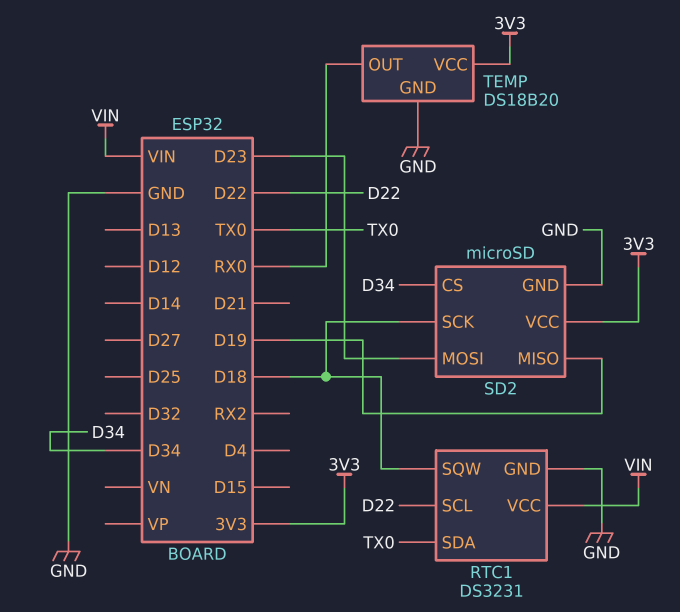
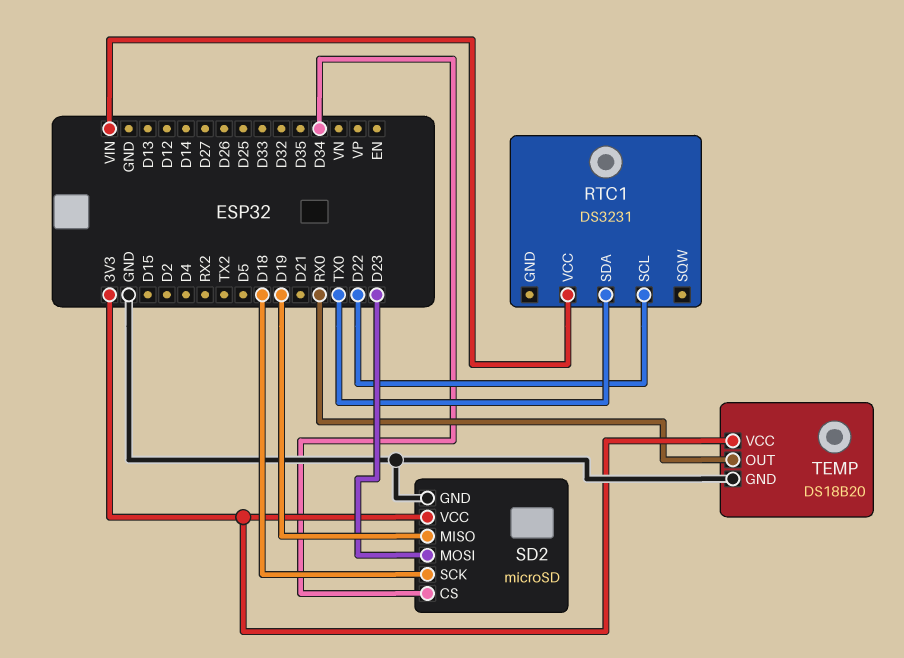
RTC1 pin GND: GND -> none
RTC1 pin SQW: D18 -> none

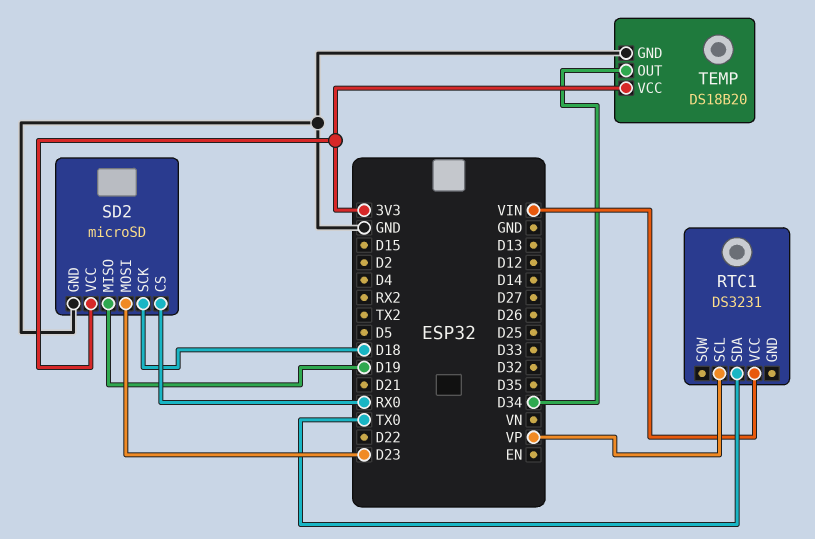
RTC1 pin SCL: D22 -> VP
SD2 pin CS: D34 -> RX0
TEMP pin OUT: RX0 -> D34

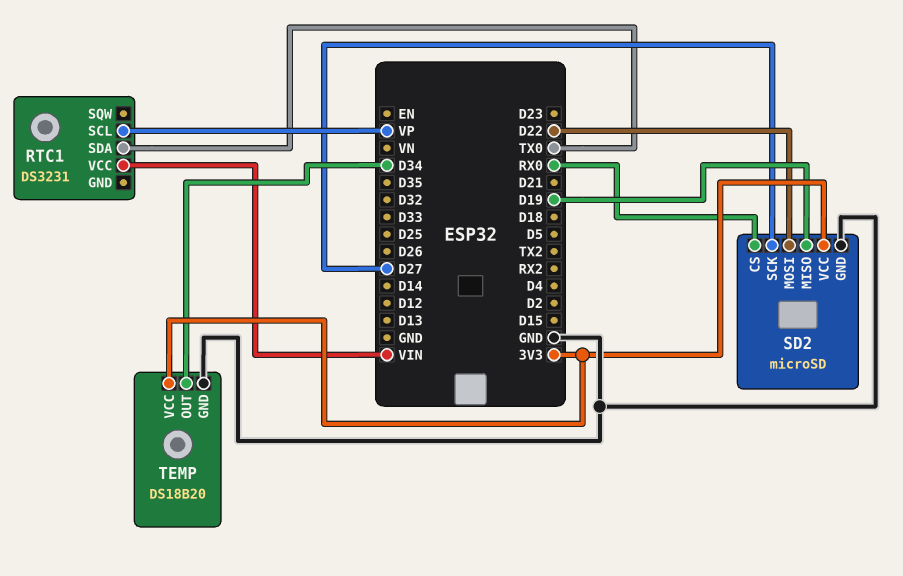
SD2 pin MOSI: D23 -> D22
SD2 pin SCK: D18 -> D27

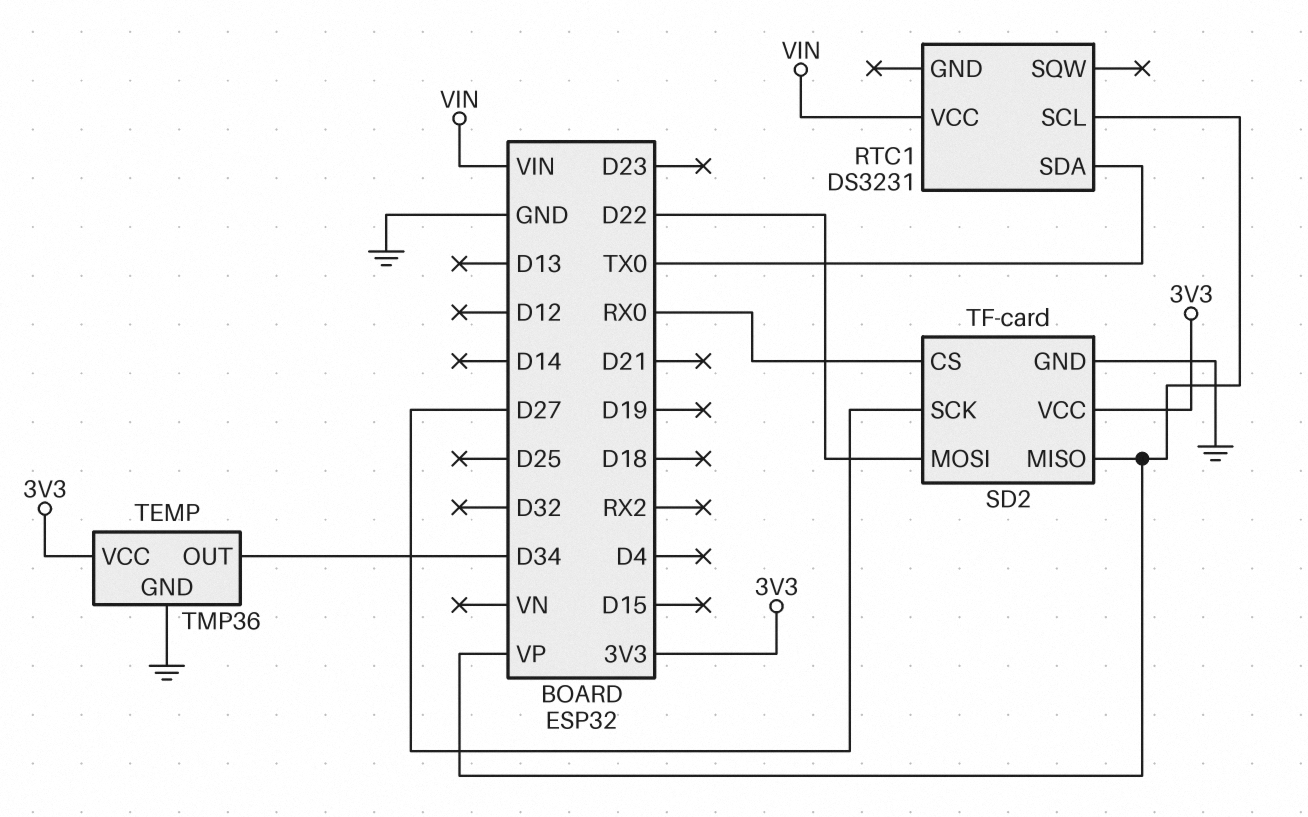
SD2: microSD -> TF-card
SD2 pin MISO: D19 -> VP
TEMP: DS18B20 -> TMP36

